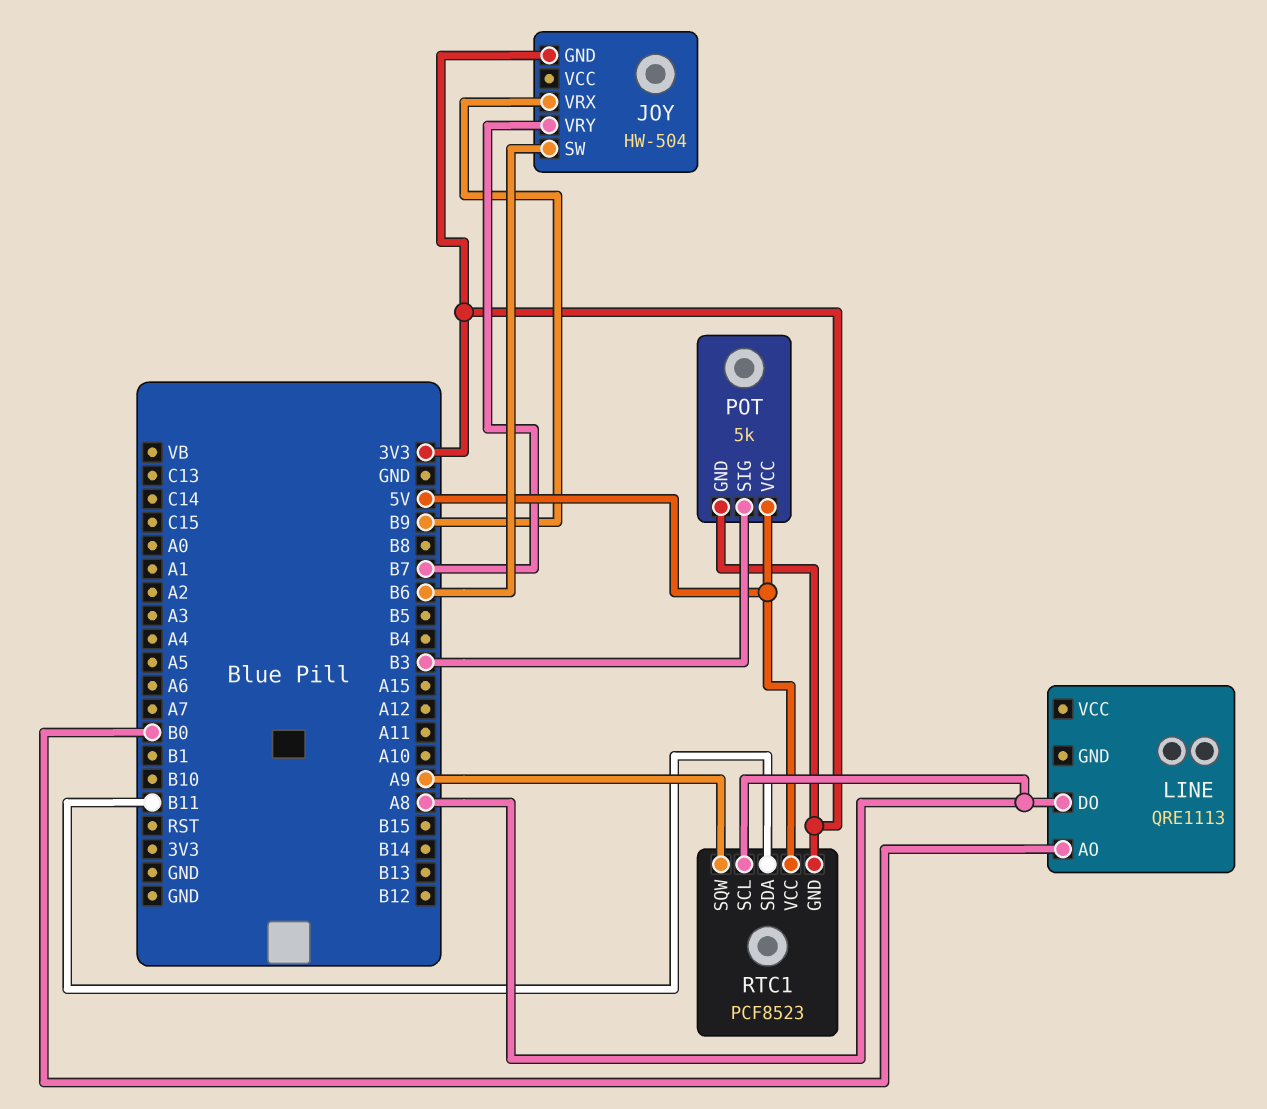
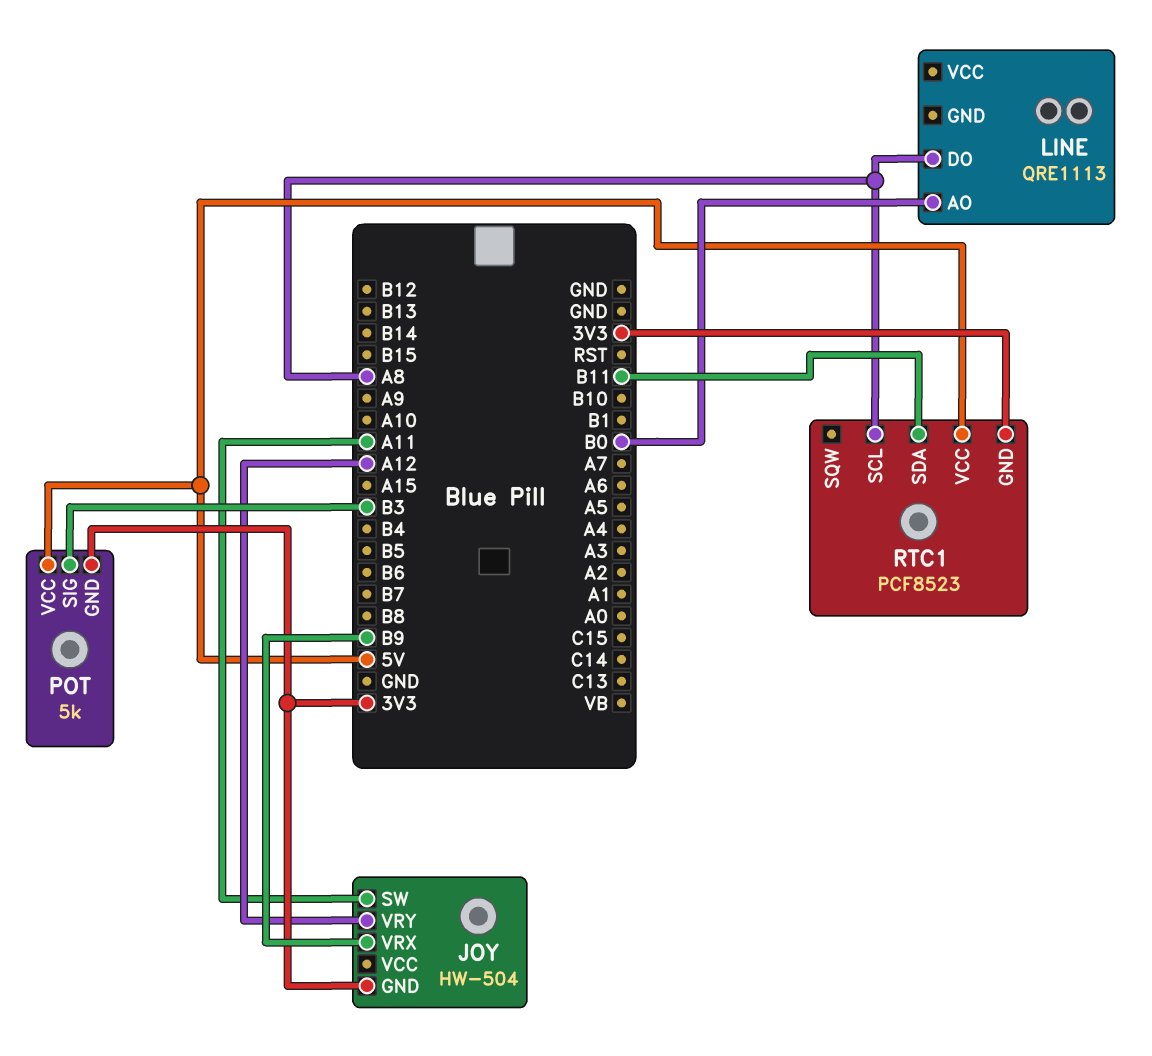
JOY pin SW: B6 -> A11
JOY pin VRY: B7 -> A12
RTC1 pin SQW: A9 -> none

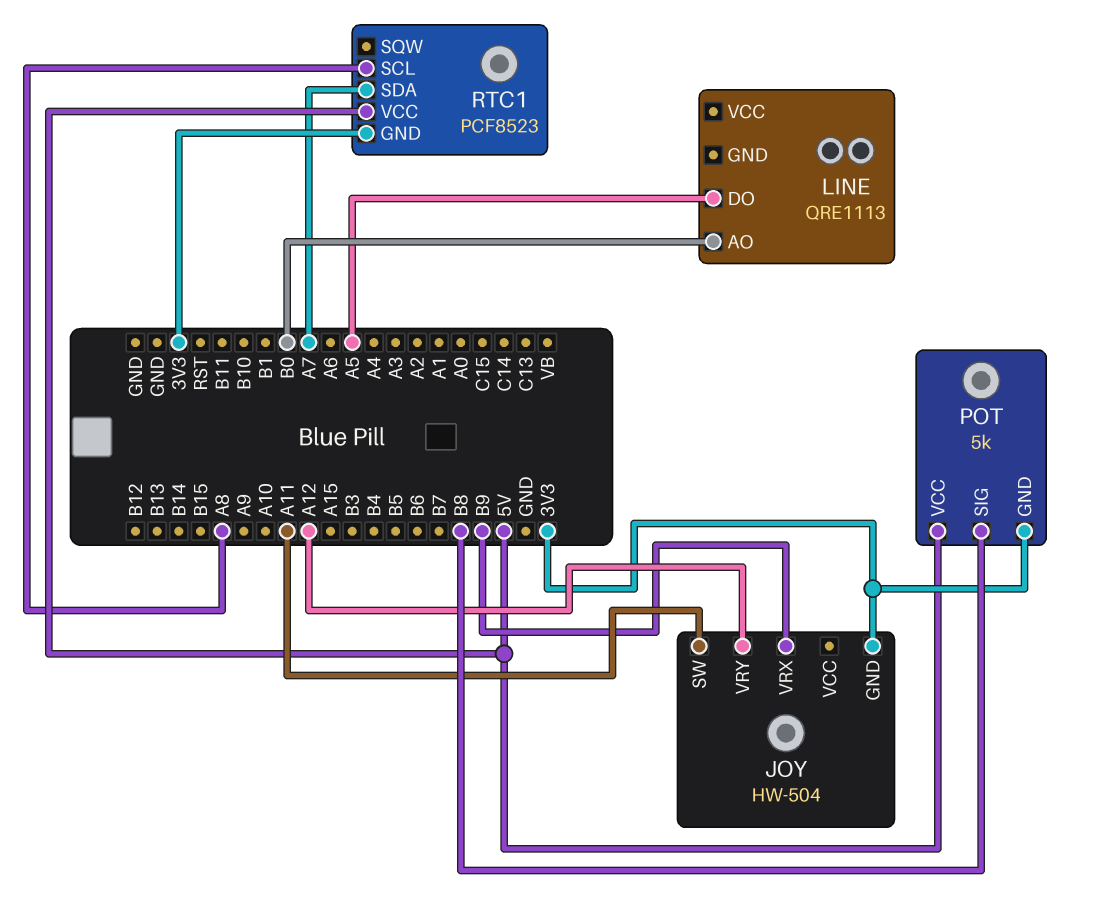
LINE pin DO: A8 -> A5
POT pin SIG: B3 -> B8
RTC1 pin SDA: B11 -> A7

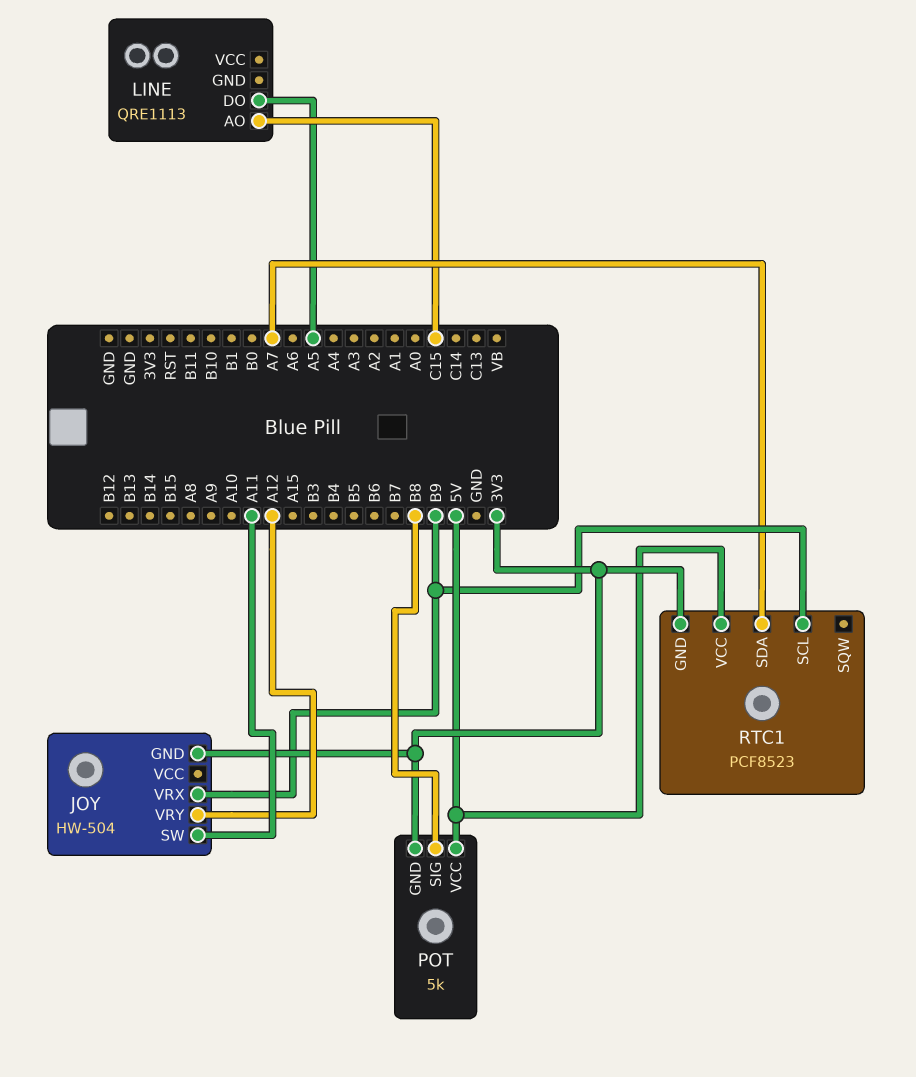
LINE pin AO: B0 -> C15
RTC1 pin SCL: A8 -> B9

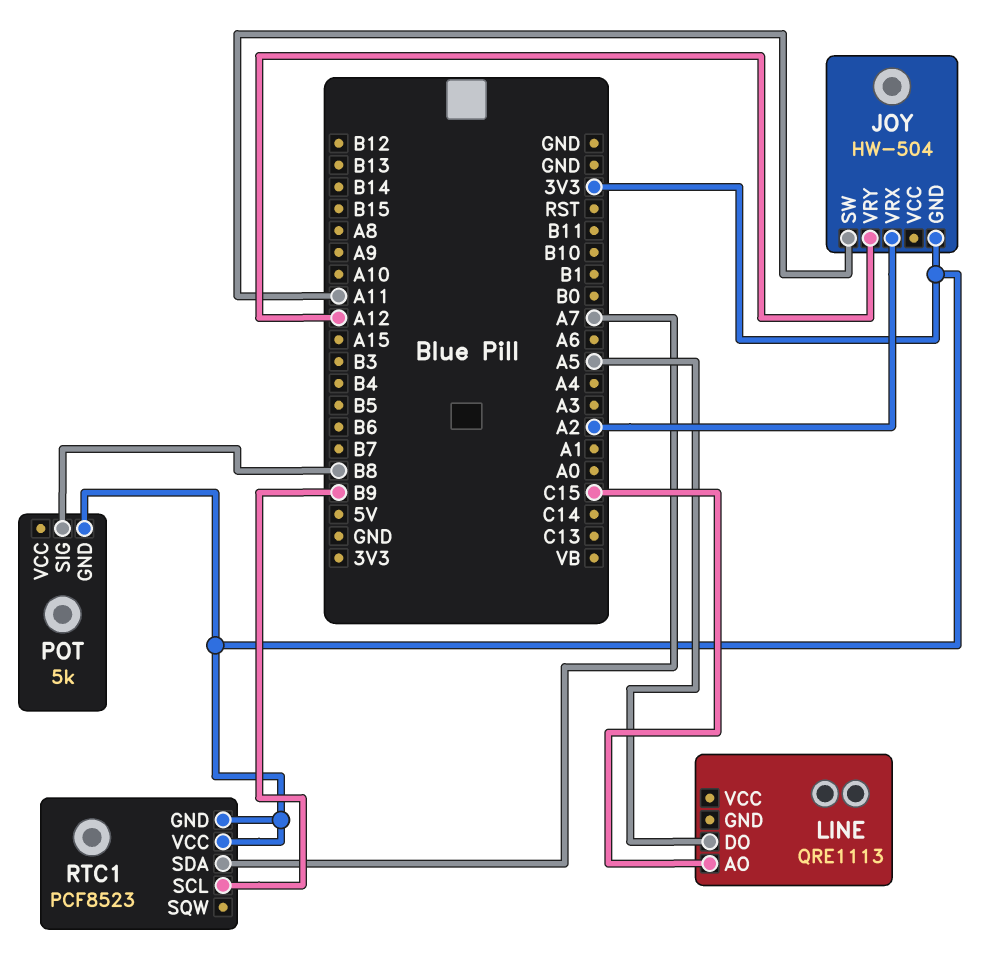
JOY pin VRX: B9 -> A2
POT pin VCC: 5V -> none
RTC1 pin VCC: 5V -> 3V3

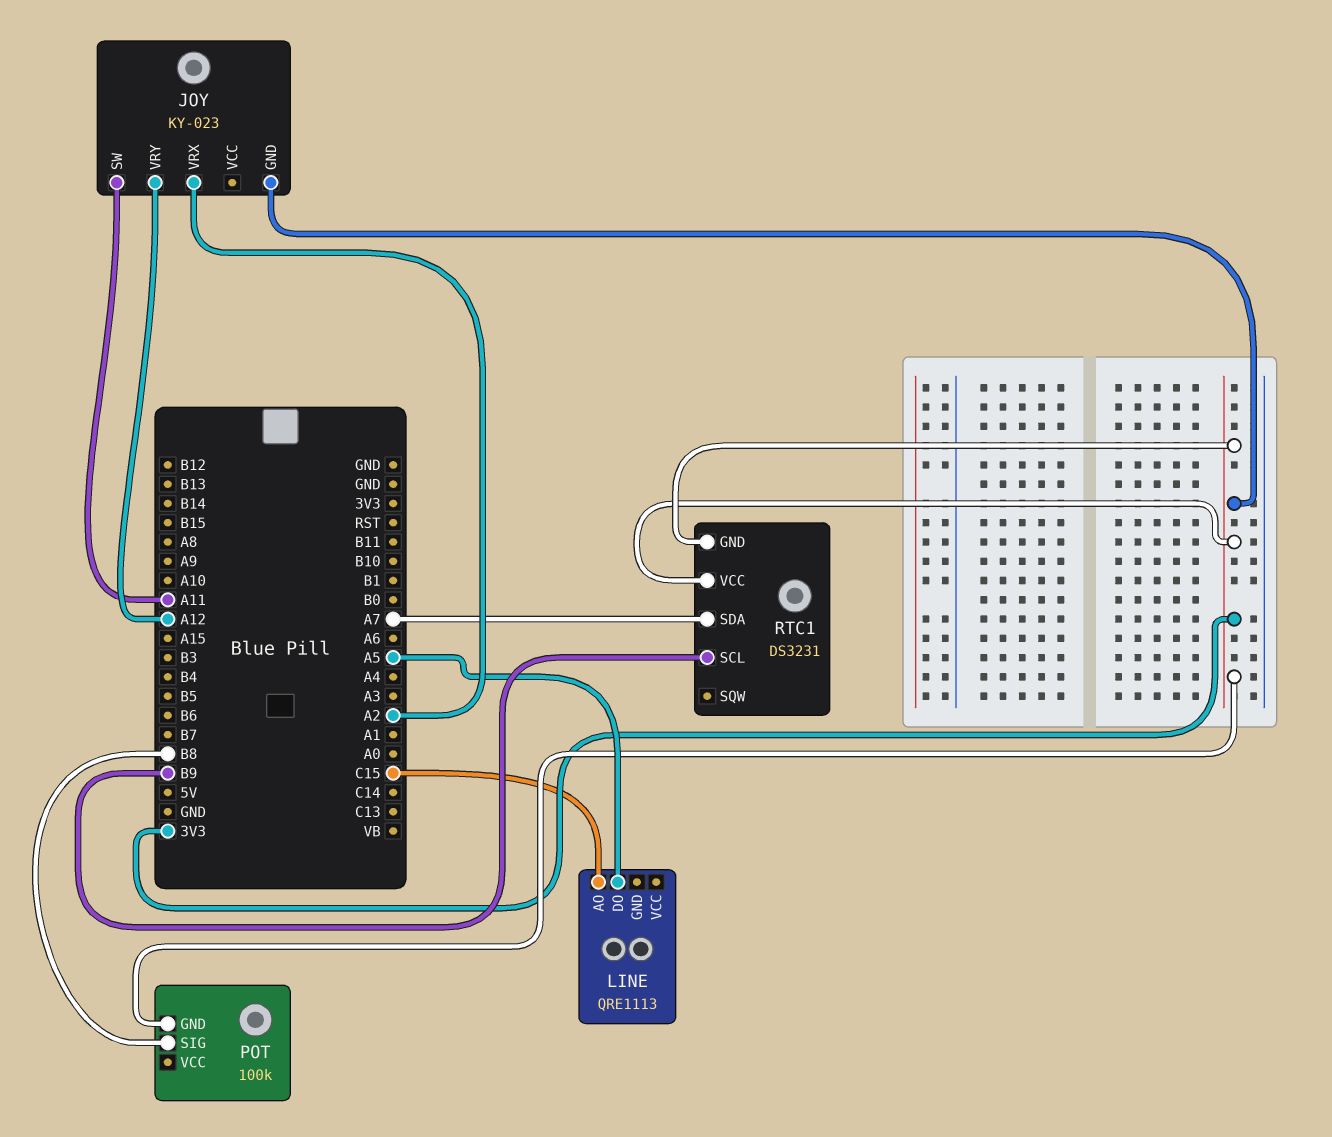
JOY: HW-504 -> KY-023
POT: 5k -> 100k
RTC1: PCF8523 -> DS3231

